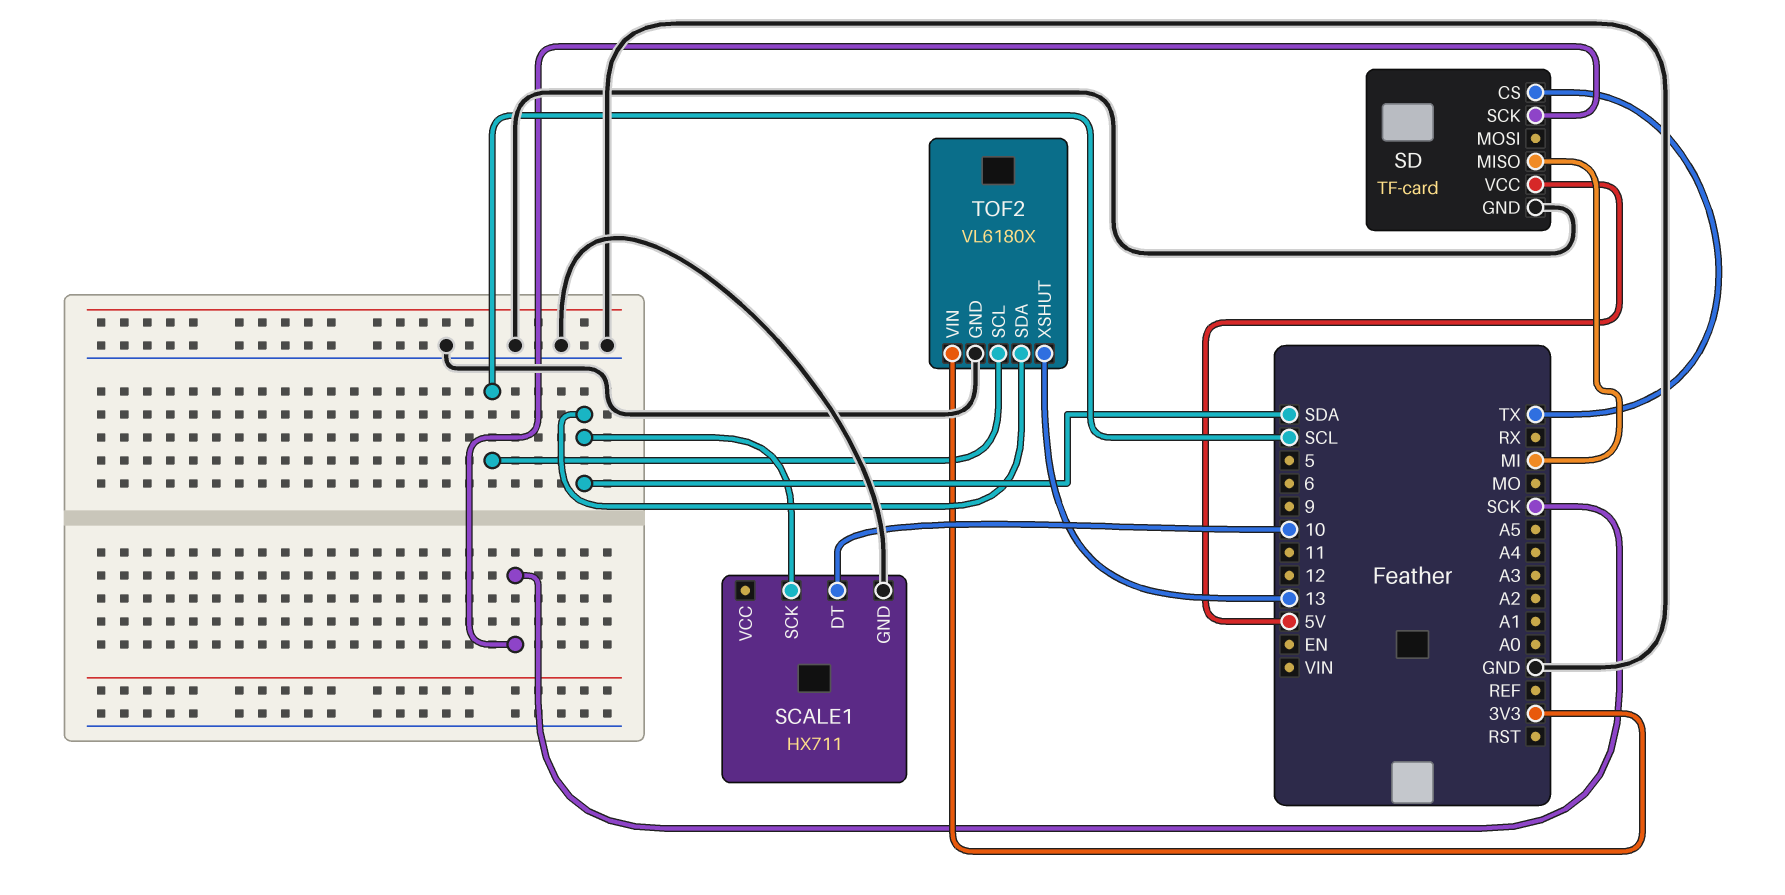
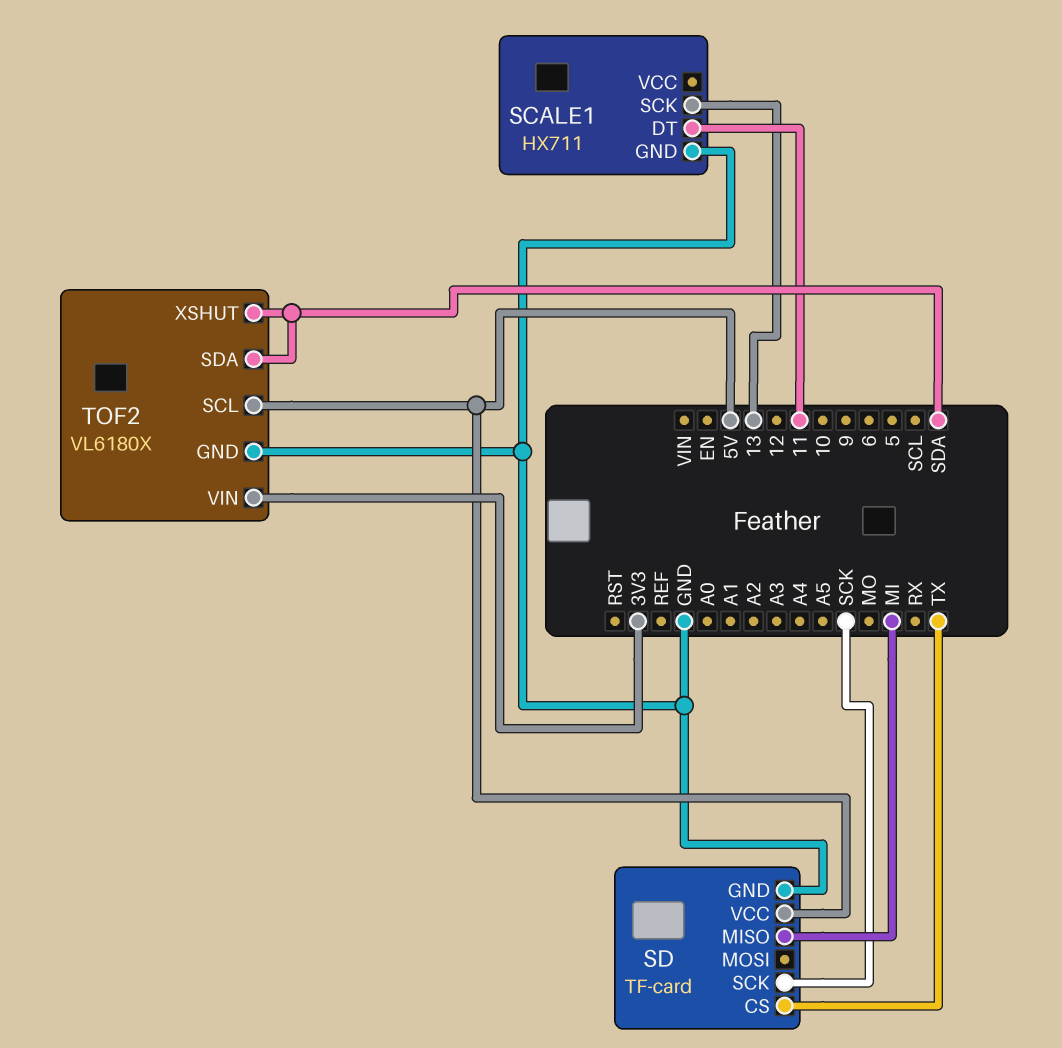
SCALE1 pin DT: 10 -> 11
SCALE1 pin SCK: SDA -> 13
TOF2 pin SCL: SCL -> 5V
TOF2 pin XSHUT: 13 -> SDA

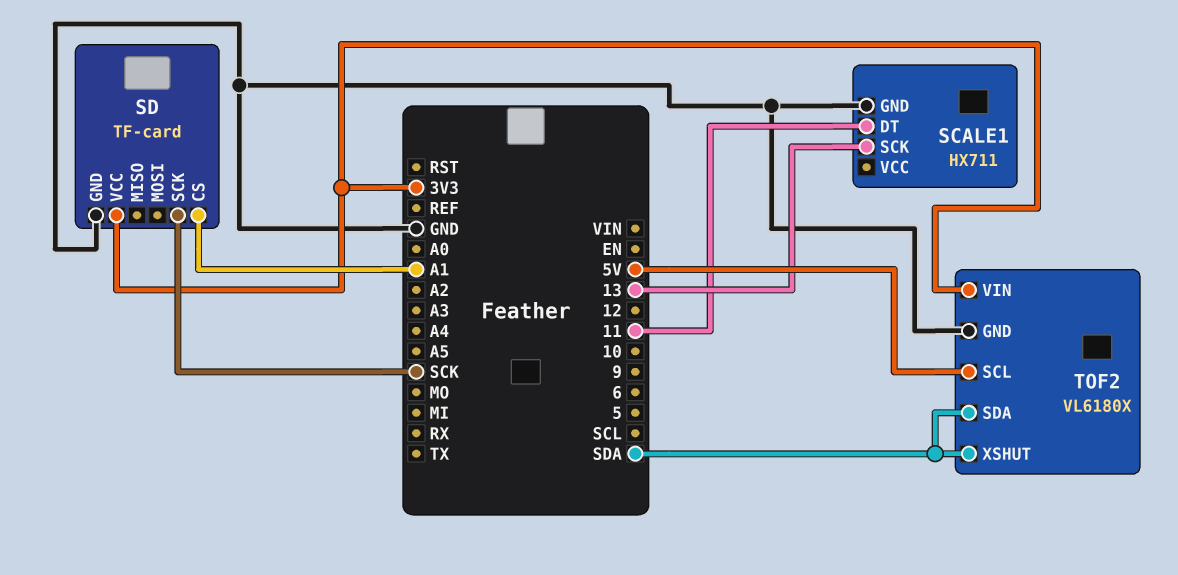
SD pin CS: TX -> A1
SD pin MISO: MI -> none
SD pin VCC: 5V -> 3V3

